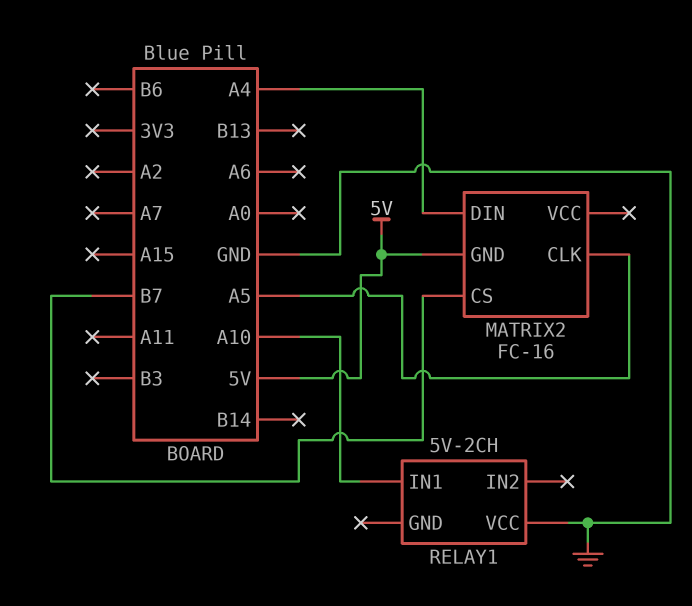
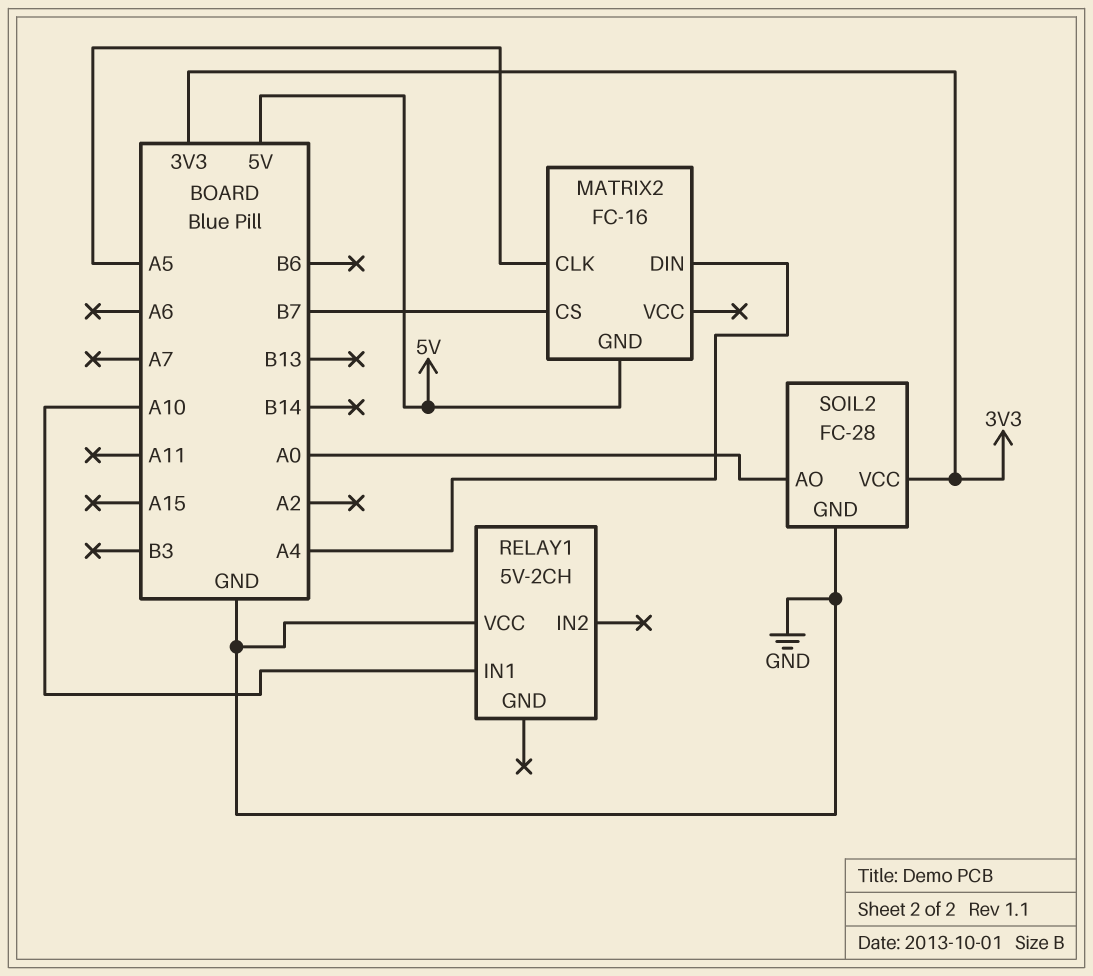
SOIL2: none -> FC-28
SOIL2 pin AO: none -> A0
SOIL2 pin GND: none -> GND
SOIL2 pin VCC: none -> 3V3

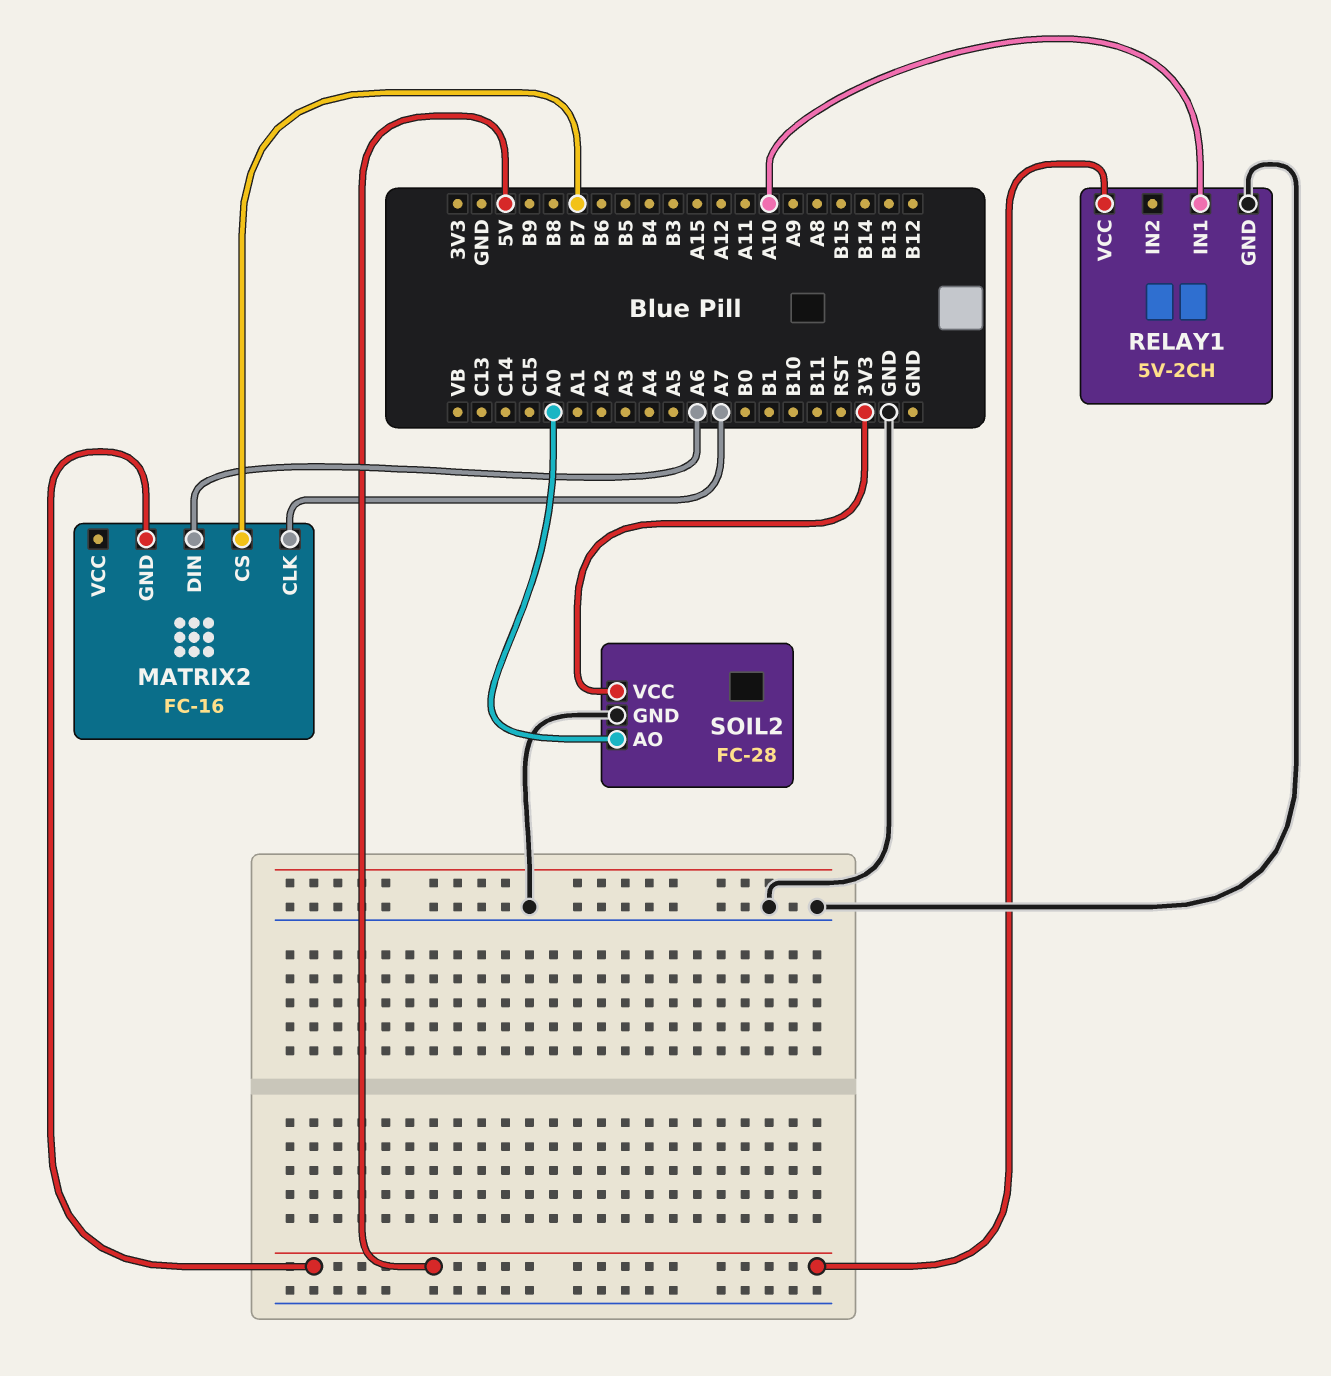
MATRIX2 pin CLK: A5 -> A7
MATRIX2 pin DIN: A4 -> A6
RELAY1 pin GND: none -> GND
RELAY1 pin VCC: GND -> 5V

